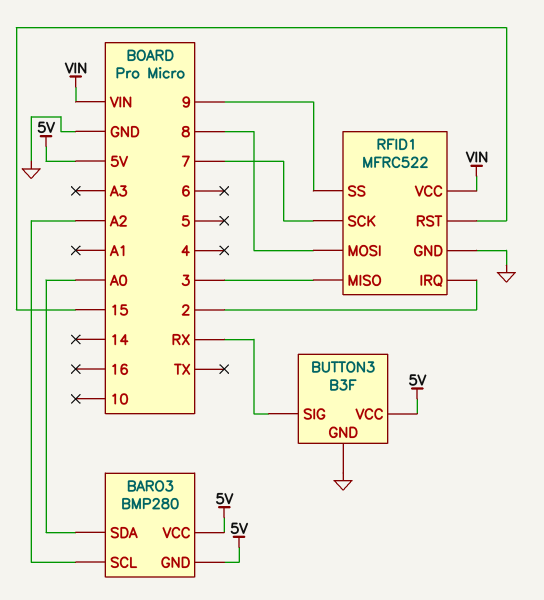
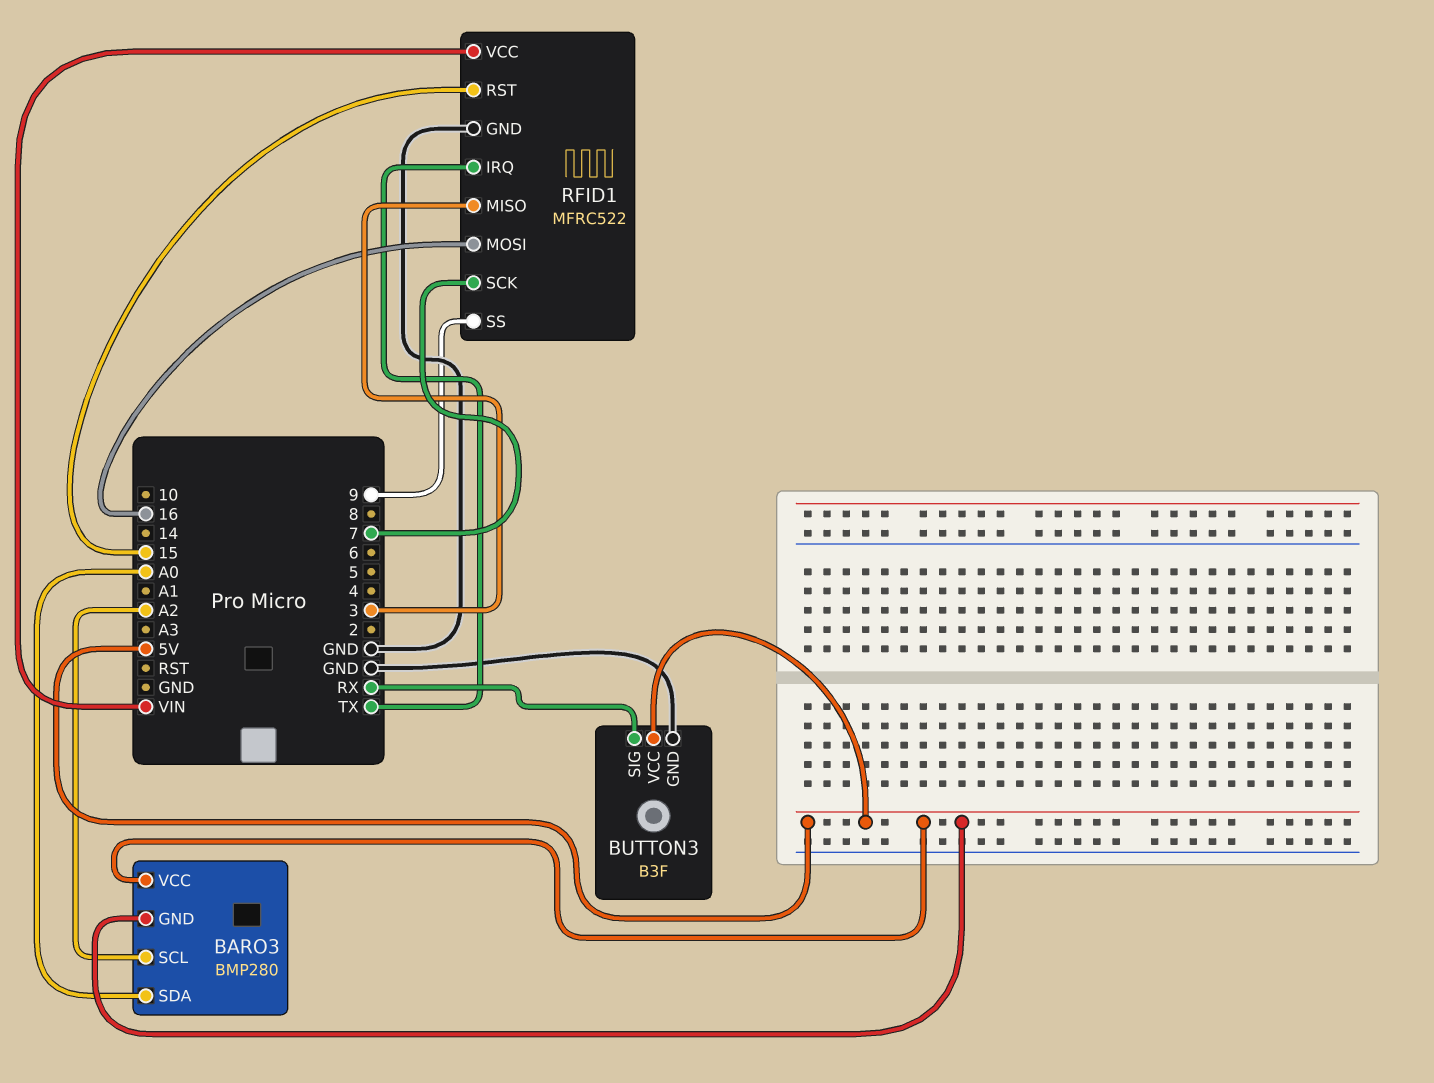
RFID1 pin IRQ: 2 -> TX
RFID1 pin MOSI: 8 -> 16

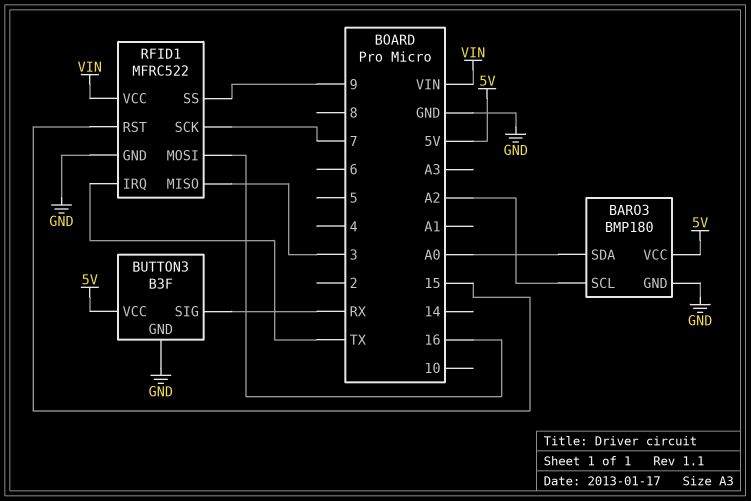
BARO3: BMP280 -> BMP180
BARO3 pin GND: 5V -> GND

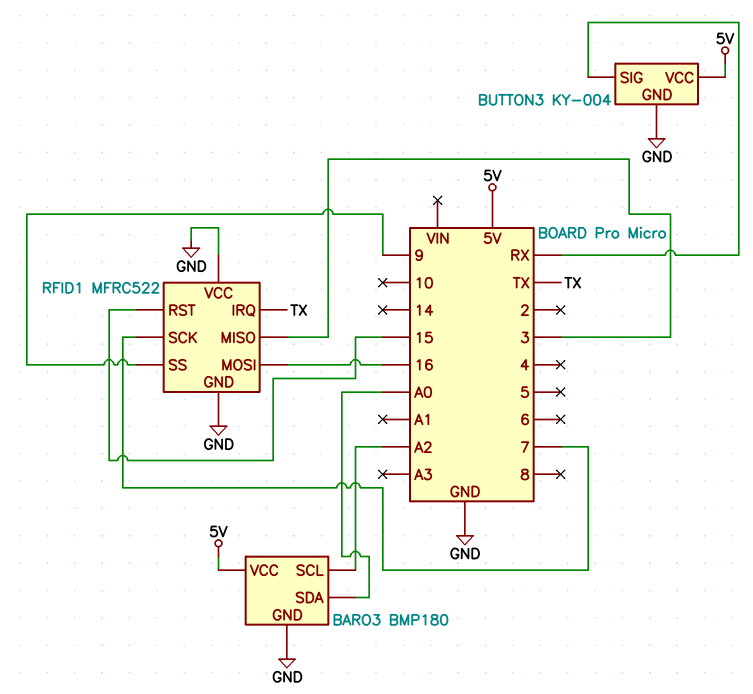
BUTTON3: B3F -> KY-004
RFID1 pin VCC: VIN -> GND

